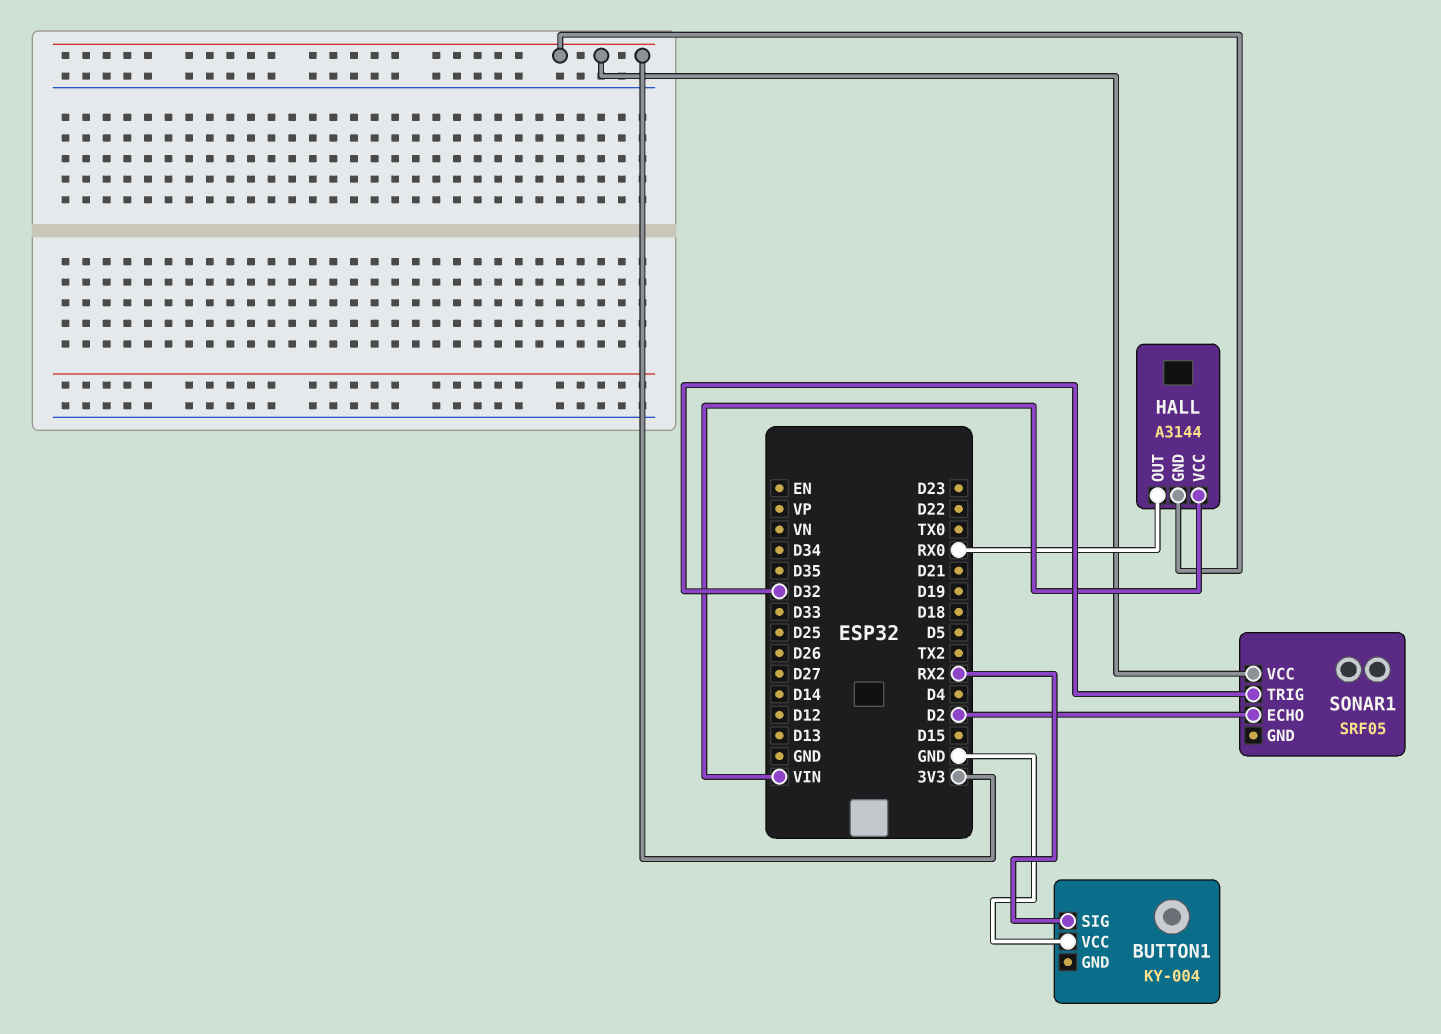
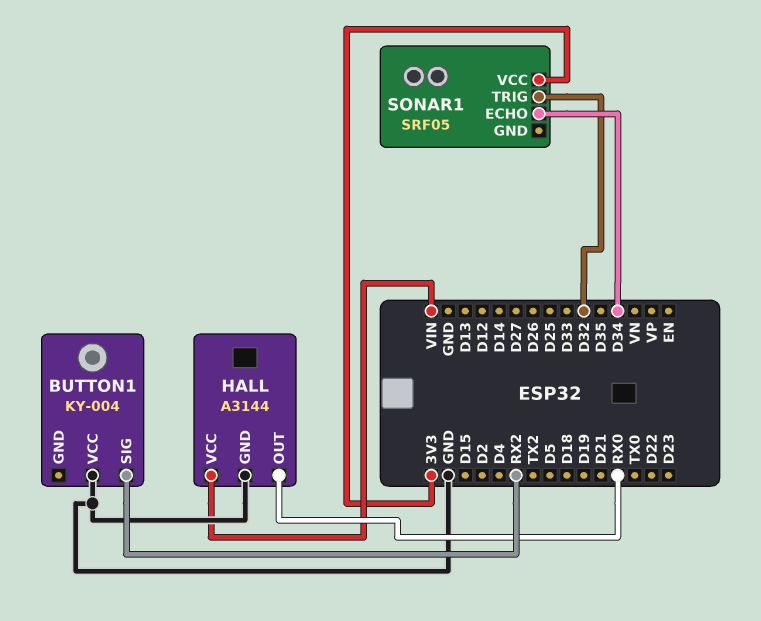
HALL pin GND: 3V3 -> GND
SONAR1 pin ECHO: D2 -> D34

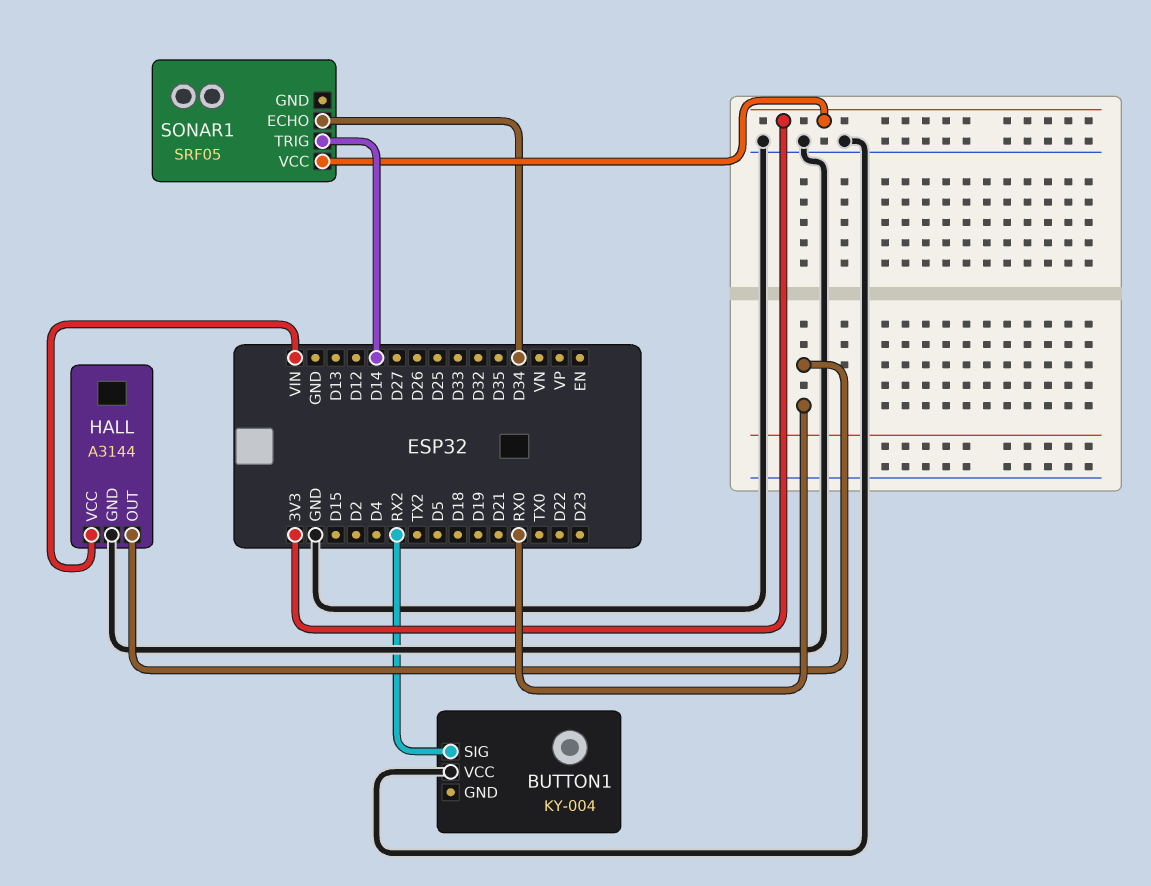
SONAR1 pin TRIG: D32 -> D14

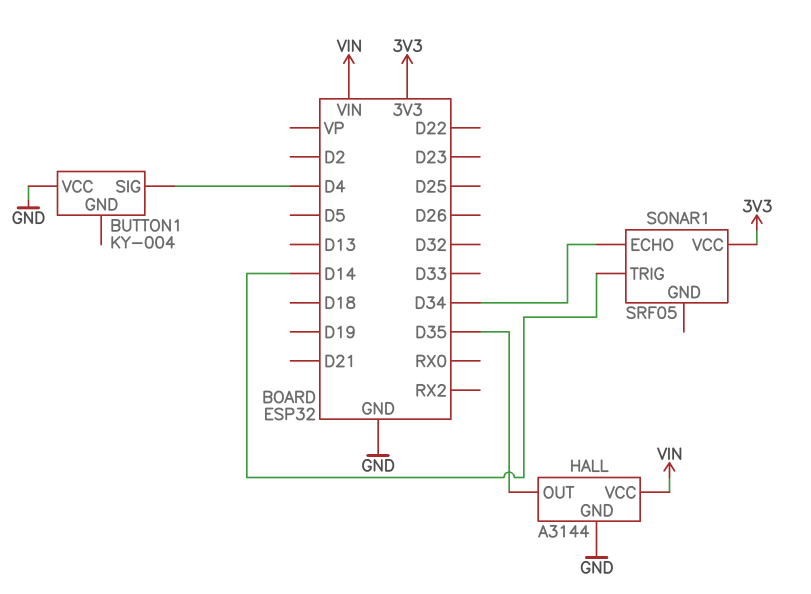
BUTTON1 pin SIG: RX2 -> D4
HALL pin OUT: RX0 -> D35

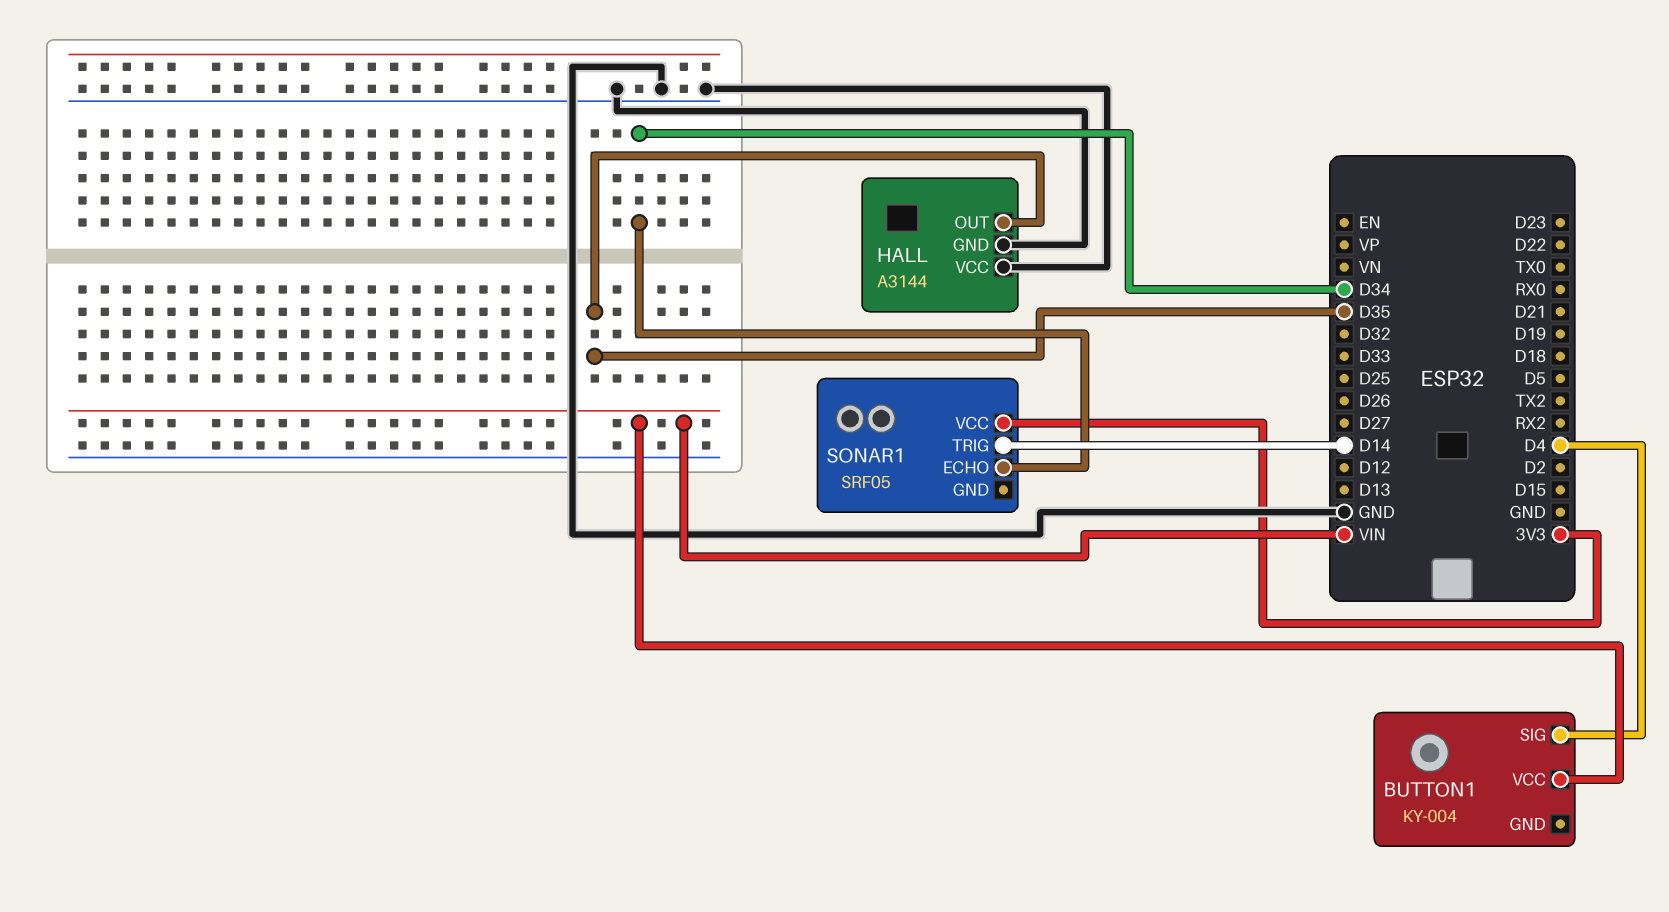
BUTTON1 pin VCC: GND -> VIN
HALL pin VCC: VIN -> GND

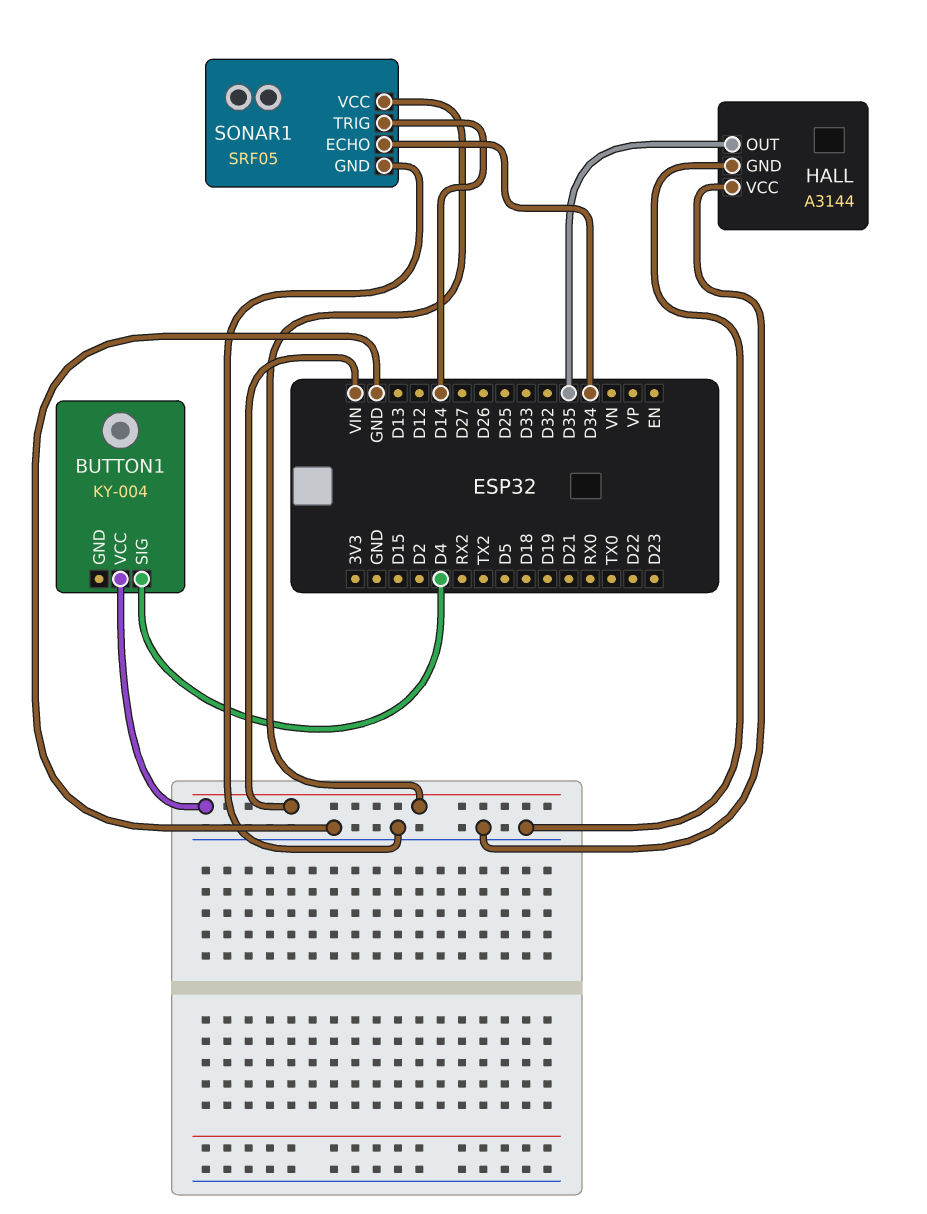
SONAR1 pin GND: none -> GND
SONAR1 pin VCC: 3V3 -> VIN

